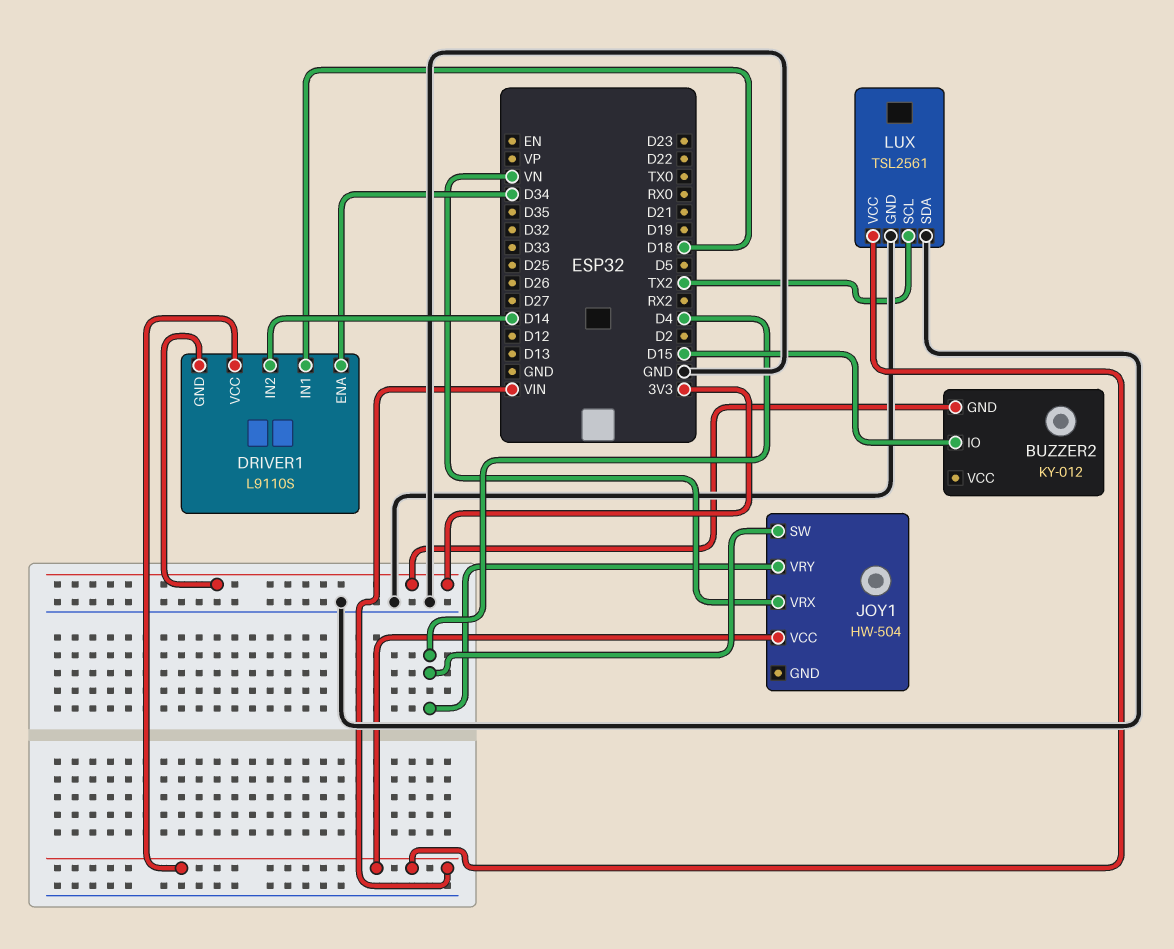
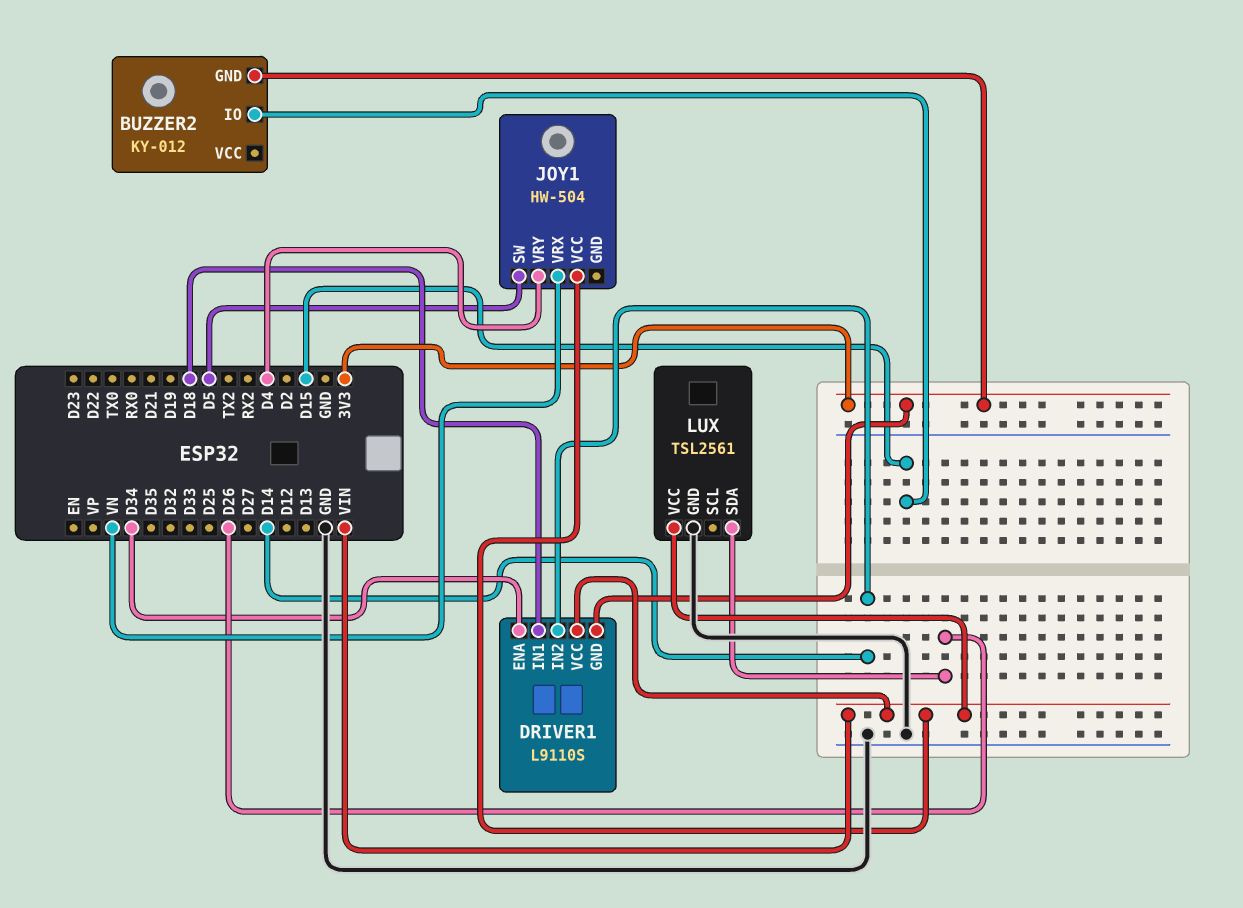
JOY1 pin SW: D4 -> D5
LUX pin SCL: TX2 -> none
LUX pin SDA: GND -> D26

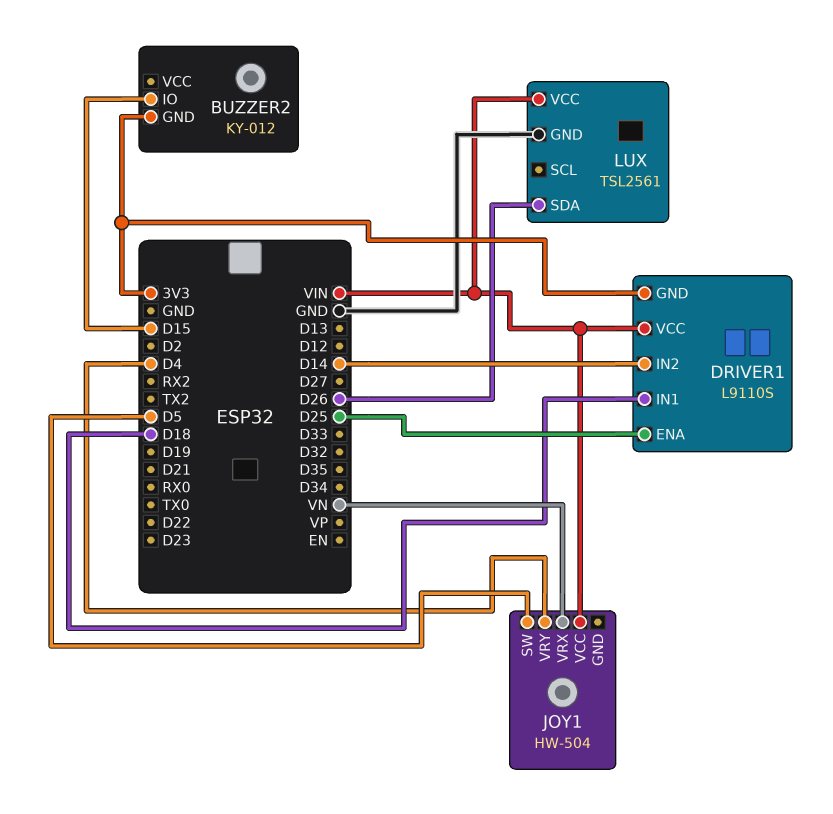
DRIVER1 pin ENA: D34 -> D25

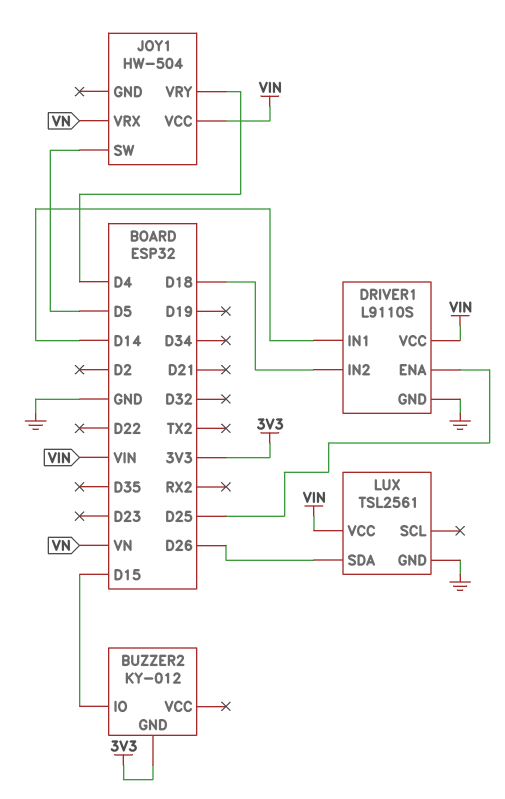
DRIVER1 pin GND: 3V3 -> GND
DRIVER1 pin IN1: D18 -> D14
DRIVER1 pin IN2: D14 -> D18

